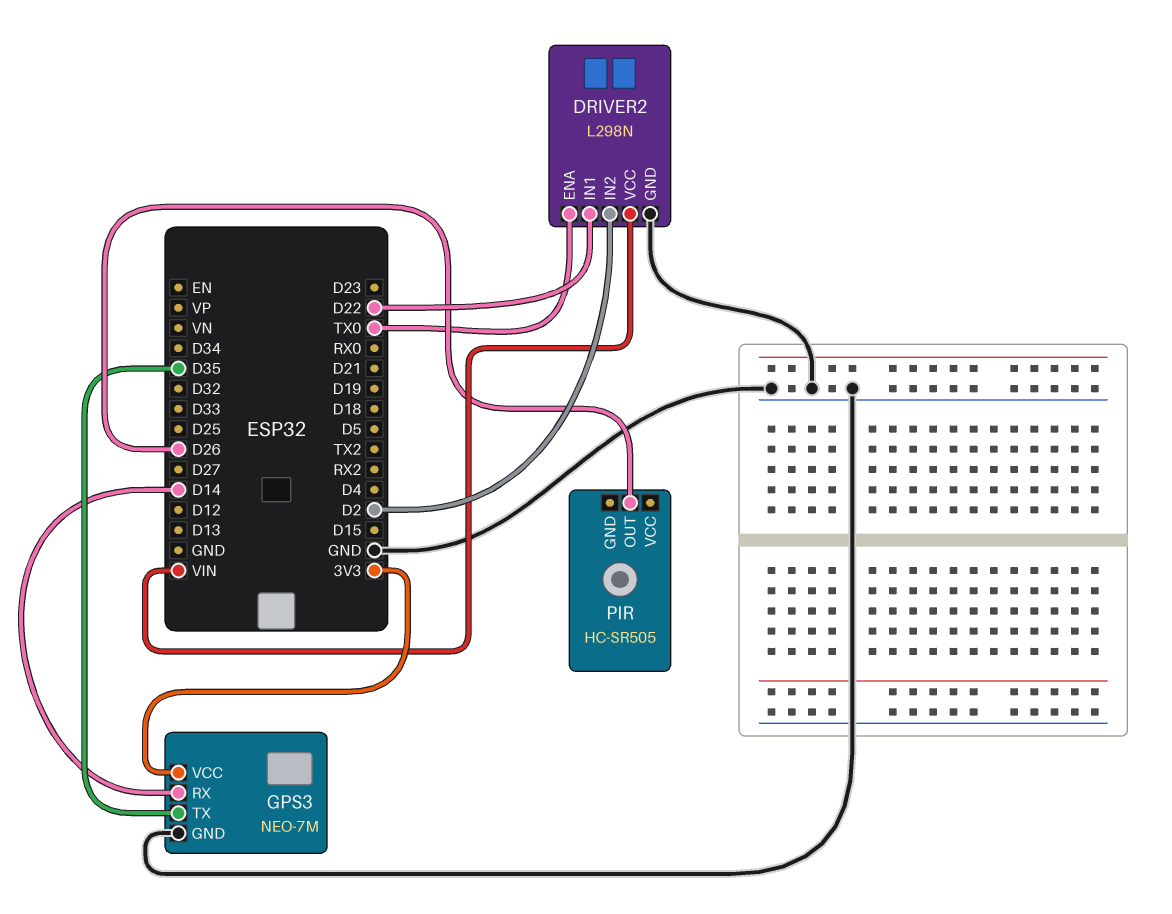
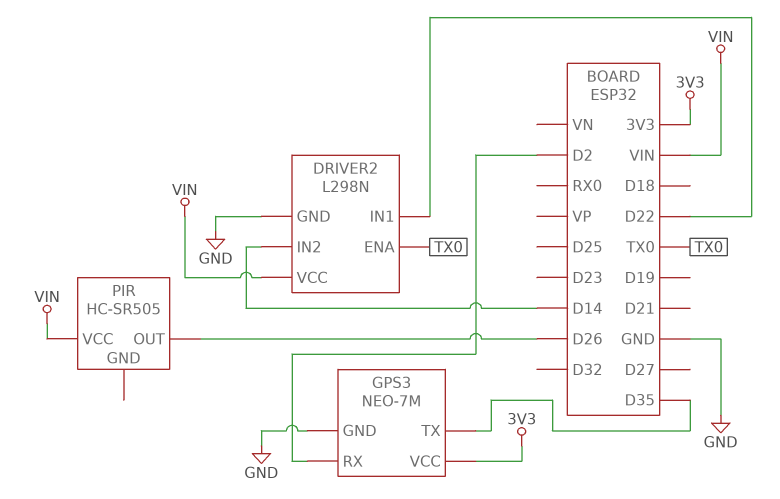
DRIVER2 pin IN2: D2 -> D14
GPS3 pin RX: D14 -> D2
PIR pin VCC: none -> VIN

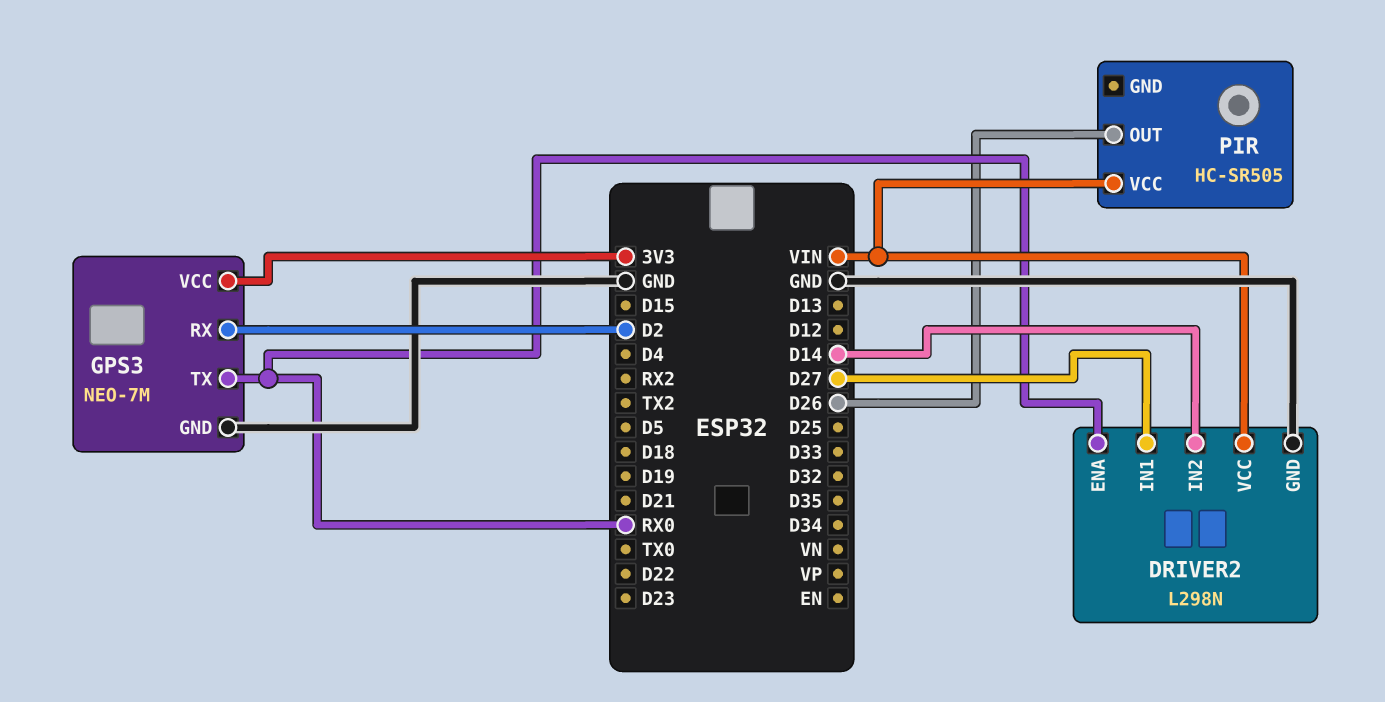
DRIVER2 pin ENA: TX0 -> RX0
DRIVER2 pin IN1: D22 -> D27
GPS3 pin TX: D35 -> RX0

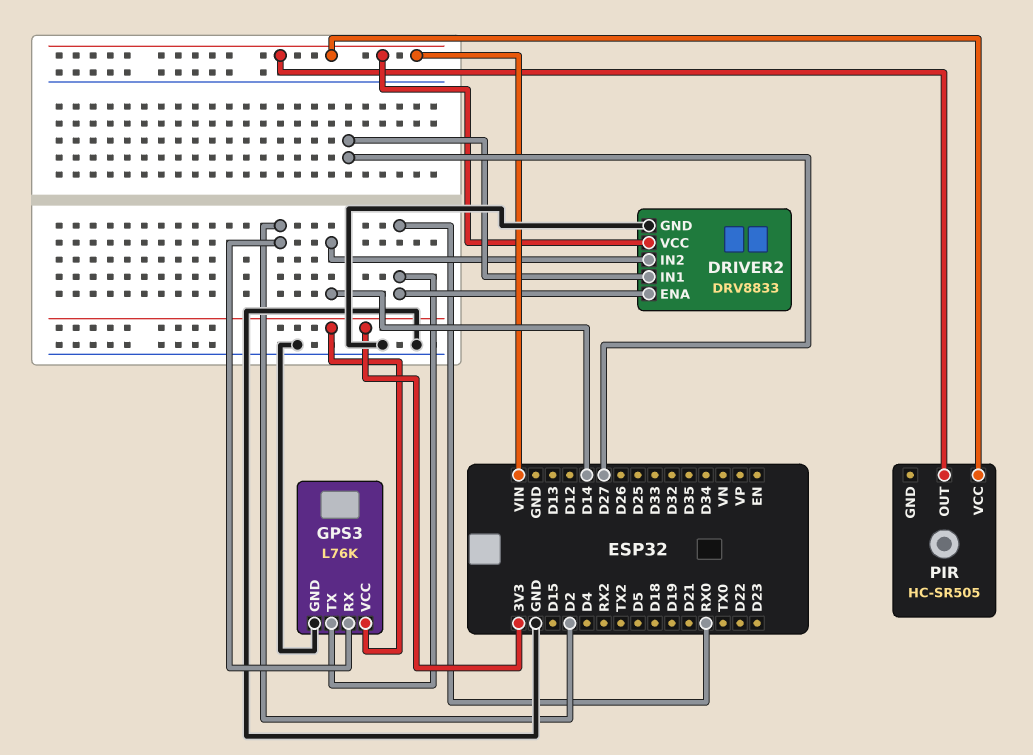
DRIVER2: L298N -> DRV8833
GPS3: NEO-7M -> L76K
PIR pin OUT: D26 -> VIN

